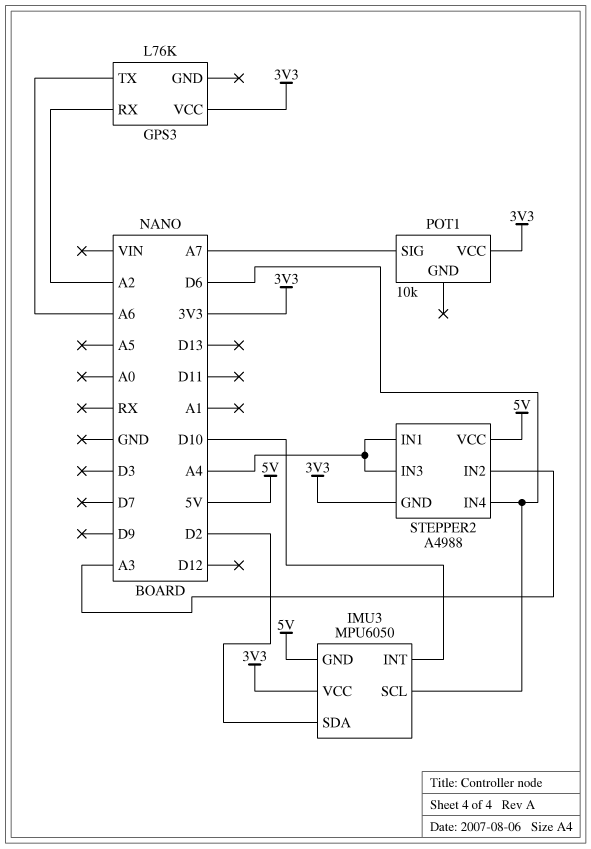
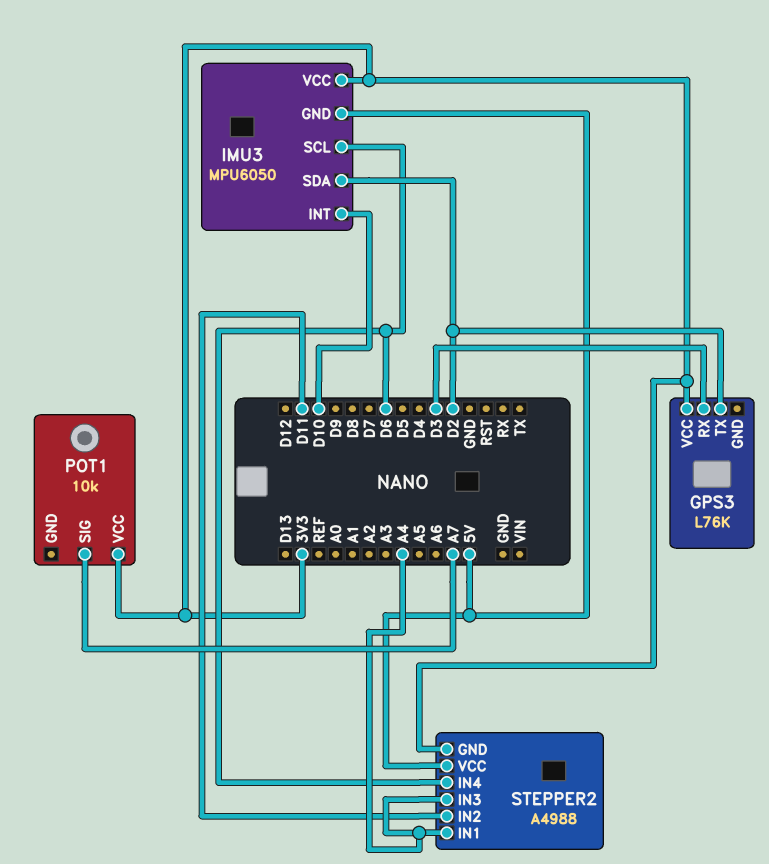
GPS3 pin RX: A2 -> D3
GPS3 pin TX: A6 -> D2
STEPPER2 pin IN2: A3 -> D11

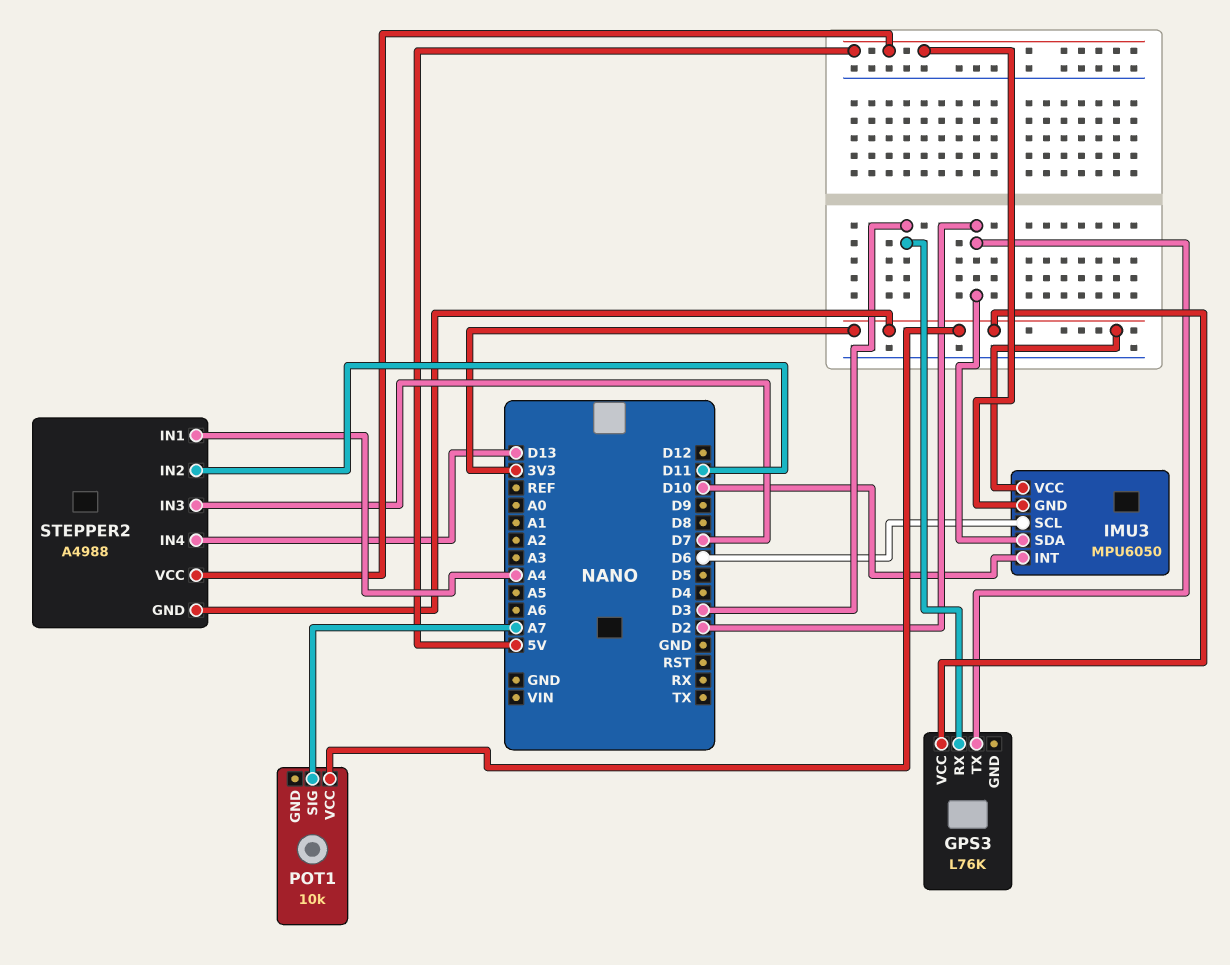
STEPPER2 pin IN3: A4 -> D7
STEPPER2 pin IN4: D6 -> D13

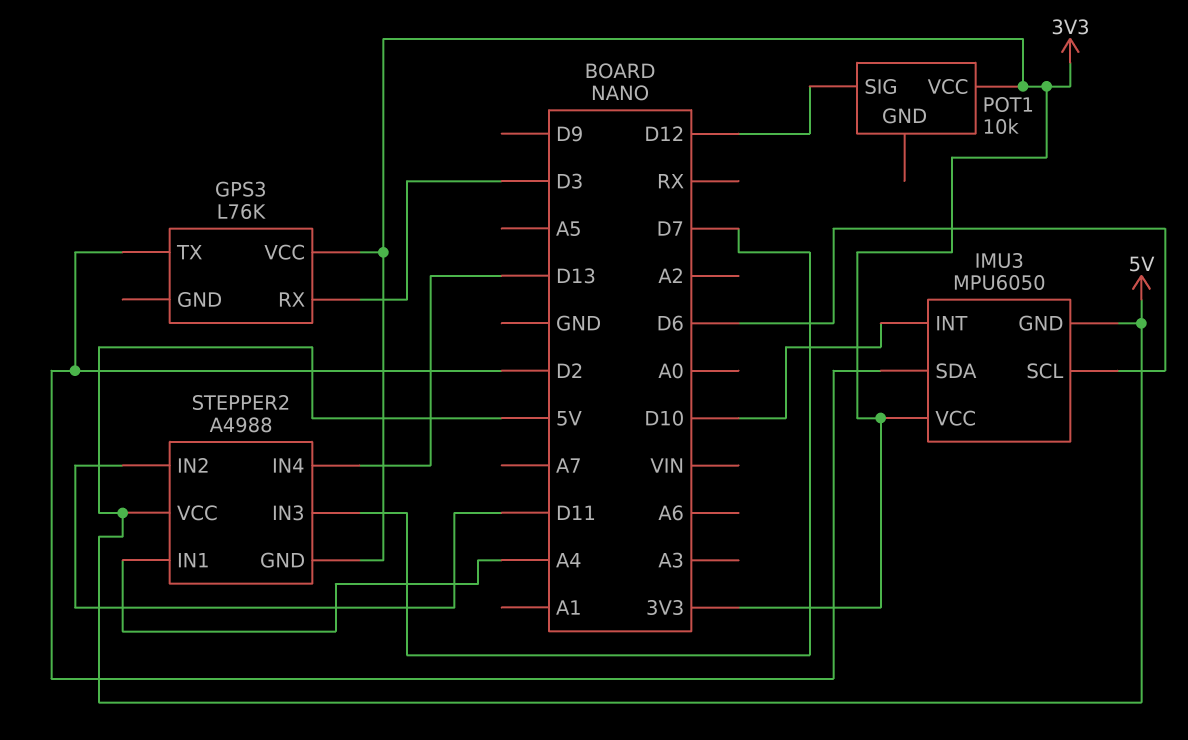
POT1 pin SIG: A7 -> D12

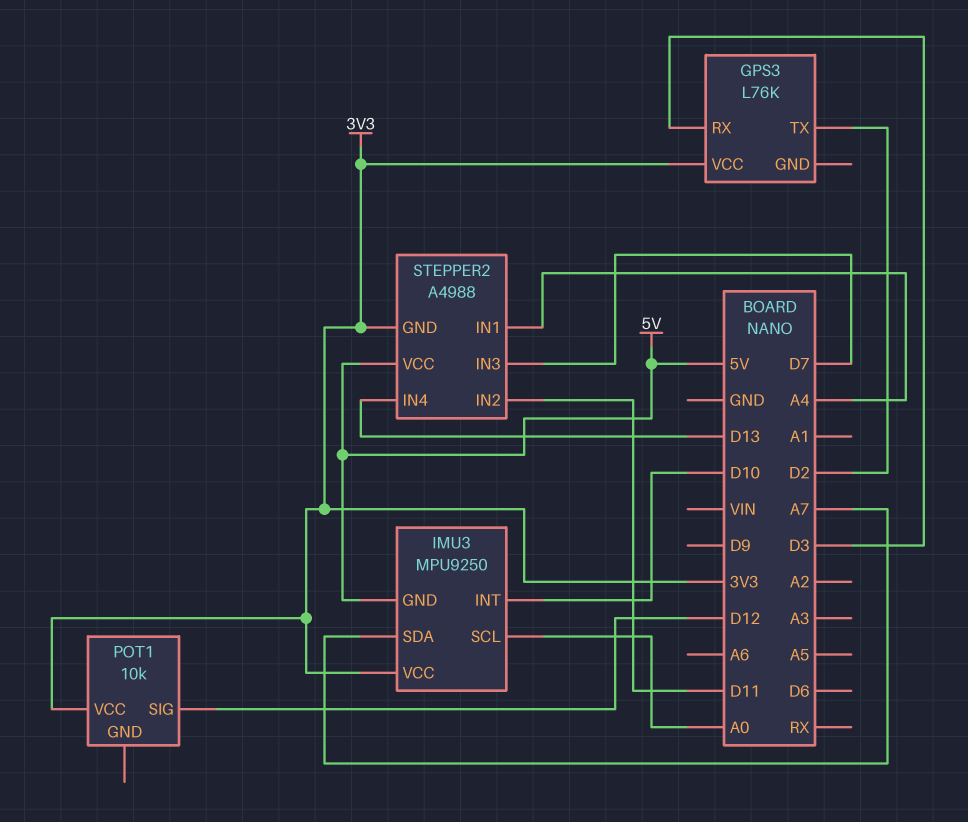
IMU3: MPU6050 -> MPU9250
IMU3 pin SCL: D6 -> A0
IMU3 pin SDA: D2 -> A7

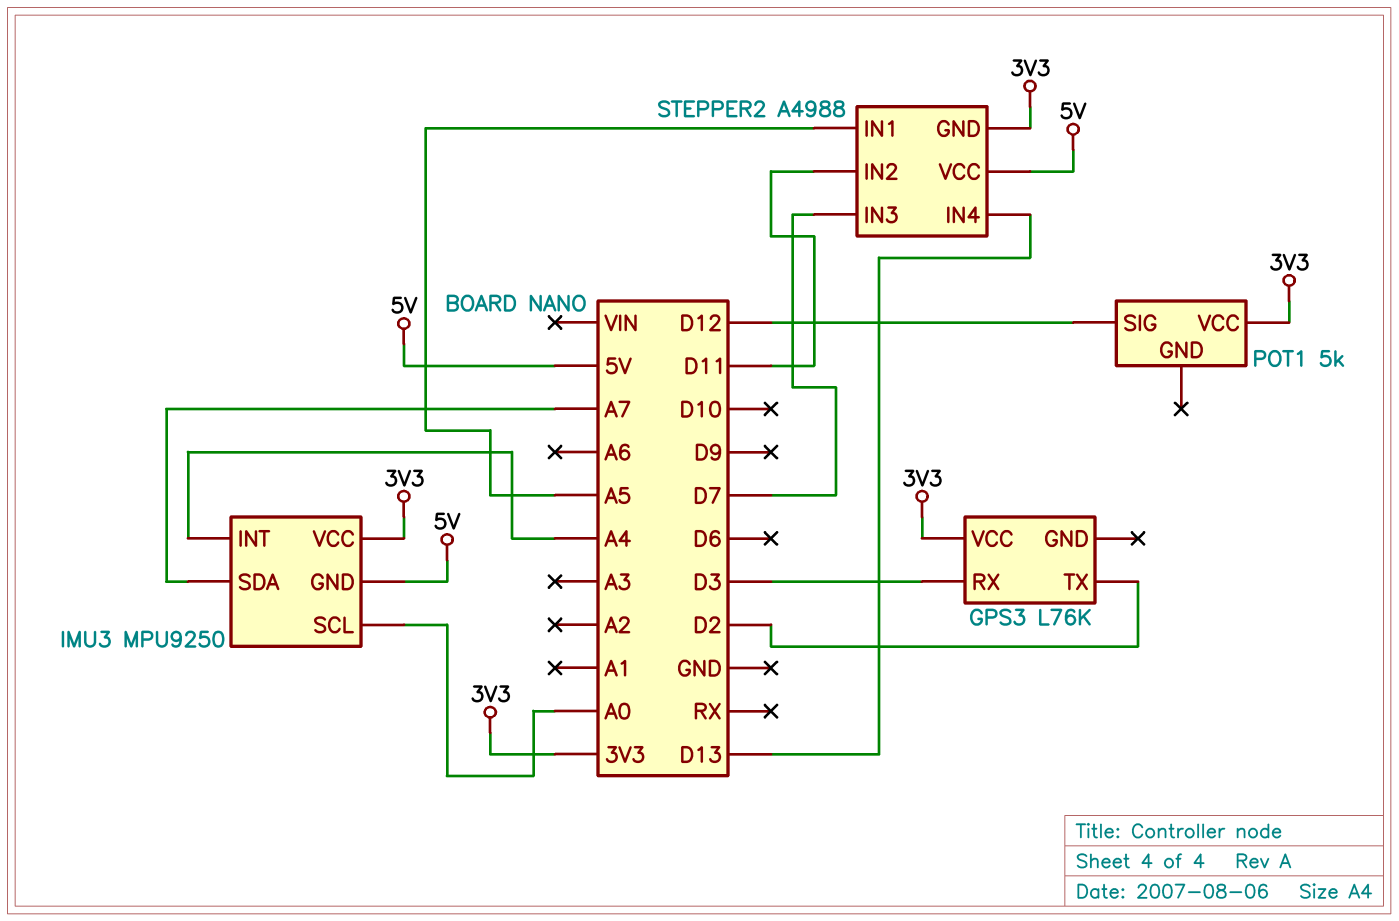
IMU3 pin INT: D10 -> A4
POT1: 10k -> 5k
STEPPER2 pin IN1: A4 -> A5

